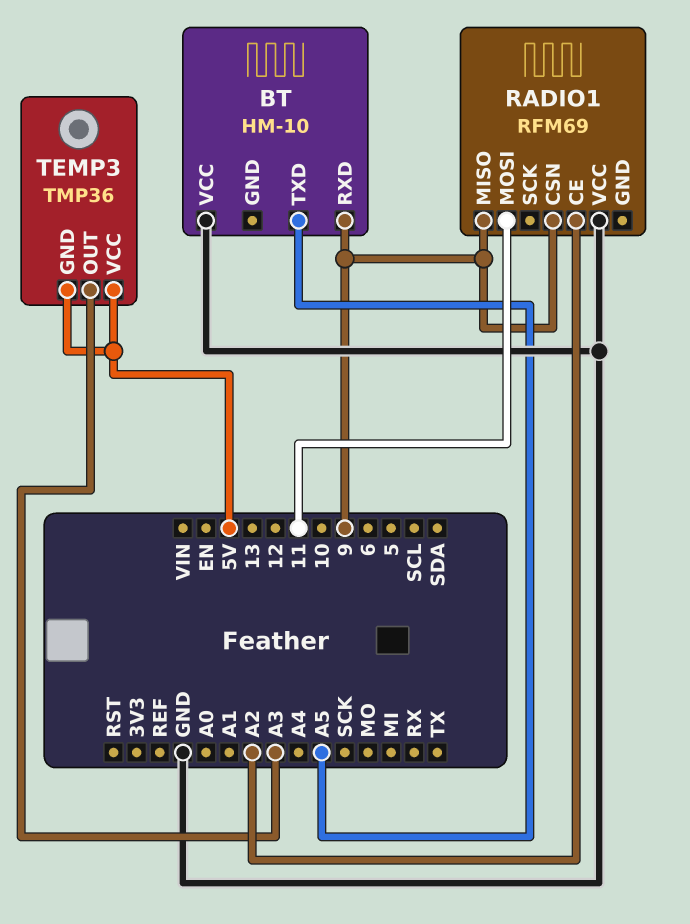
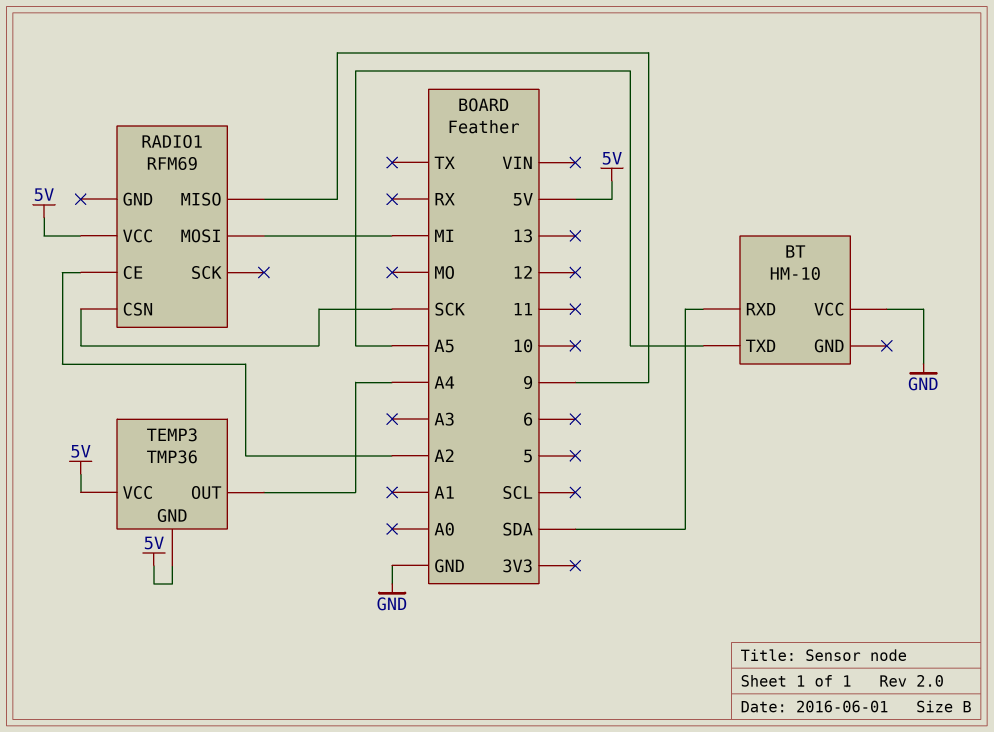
BT pin RXD: 9 -> SDA
RADIO1 pin CSN: 9 -> SCK
RADIO1 pin MOSI: 11 -> MI
RADIO1 pin VCC: GND -> 5V
TEMP3 pin OUT: A3 -> A4

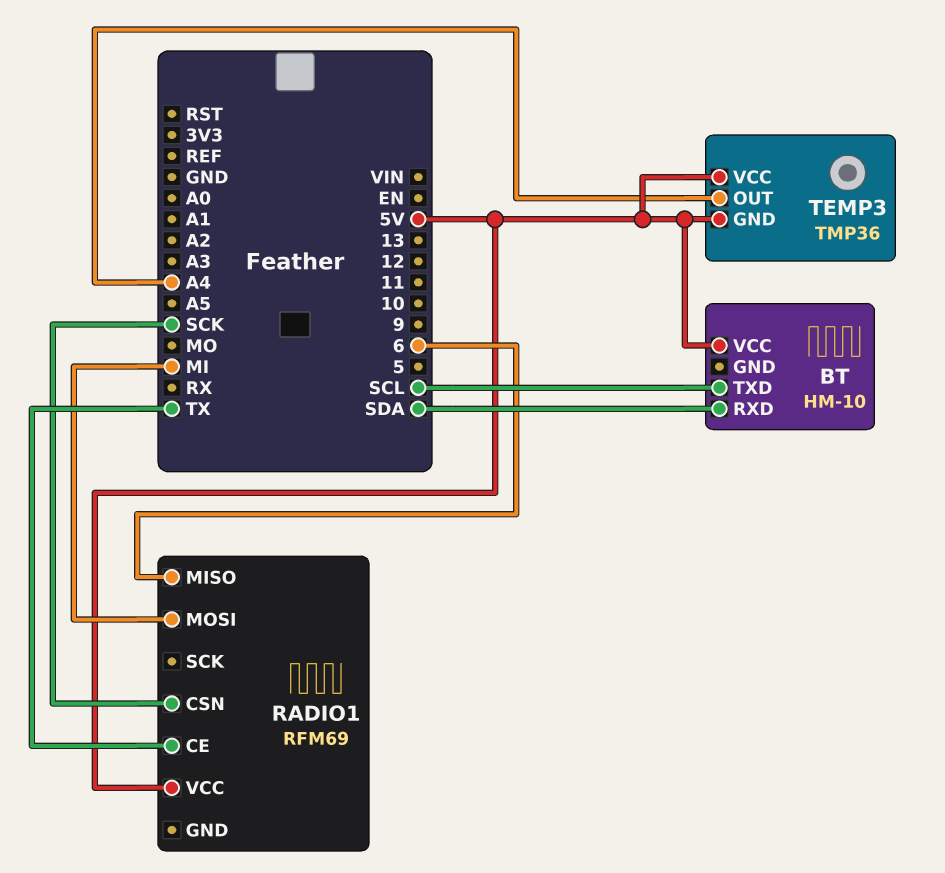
BT pin TXD: A5 -> SCL
BT pin VCC: GND -> 5V
RADIO1 pin CE: A2 -> TX
RADIO1 pin MISO: 9 -> 6

